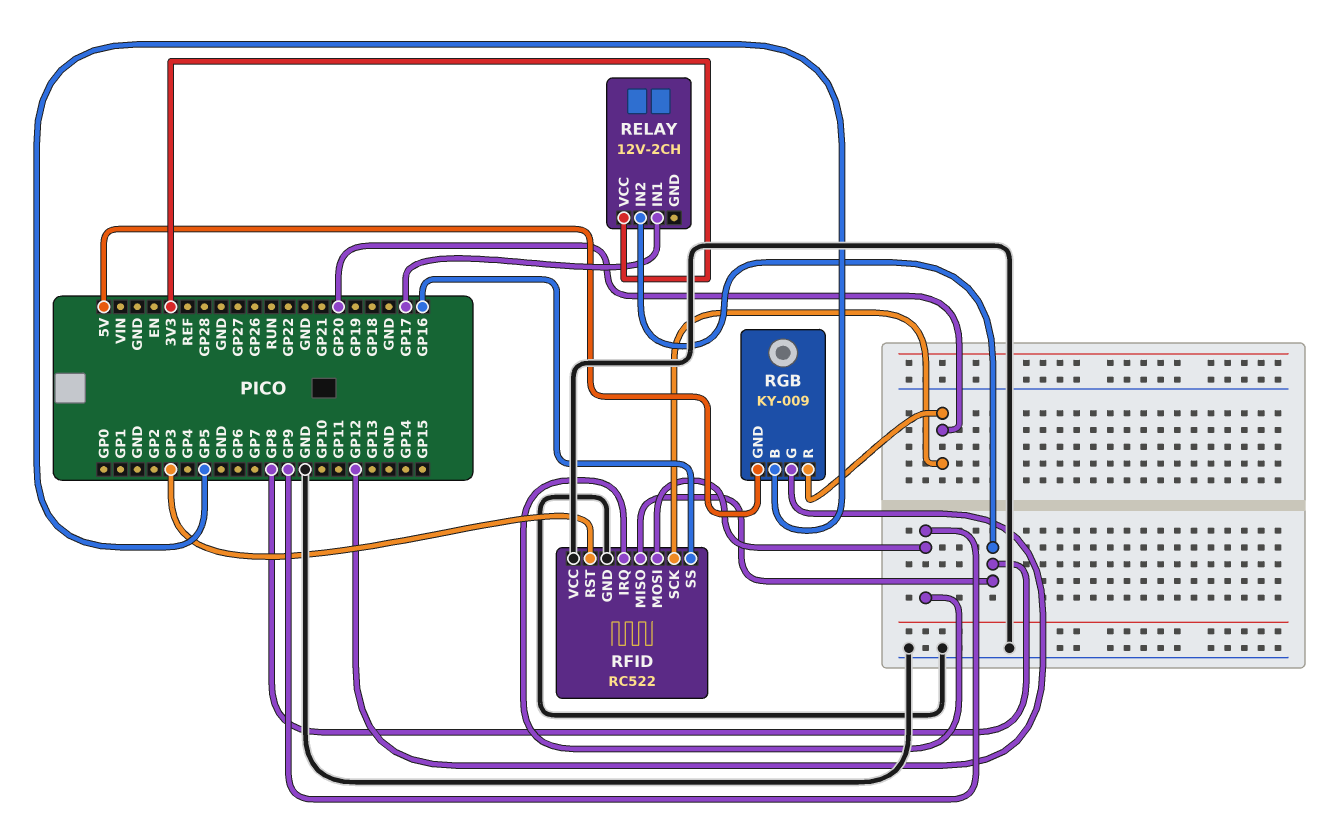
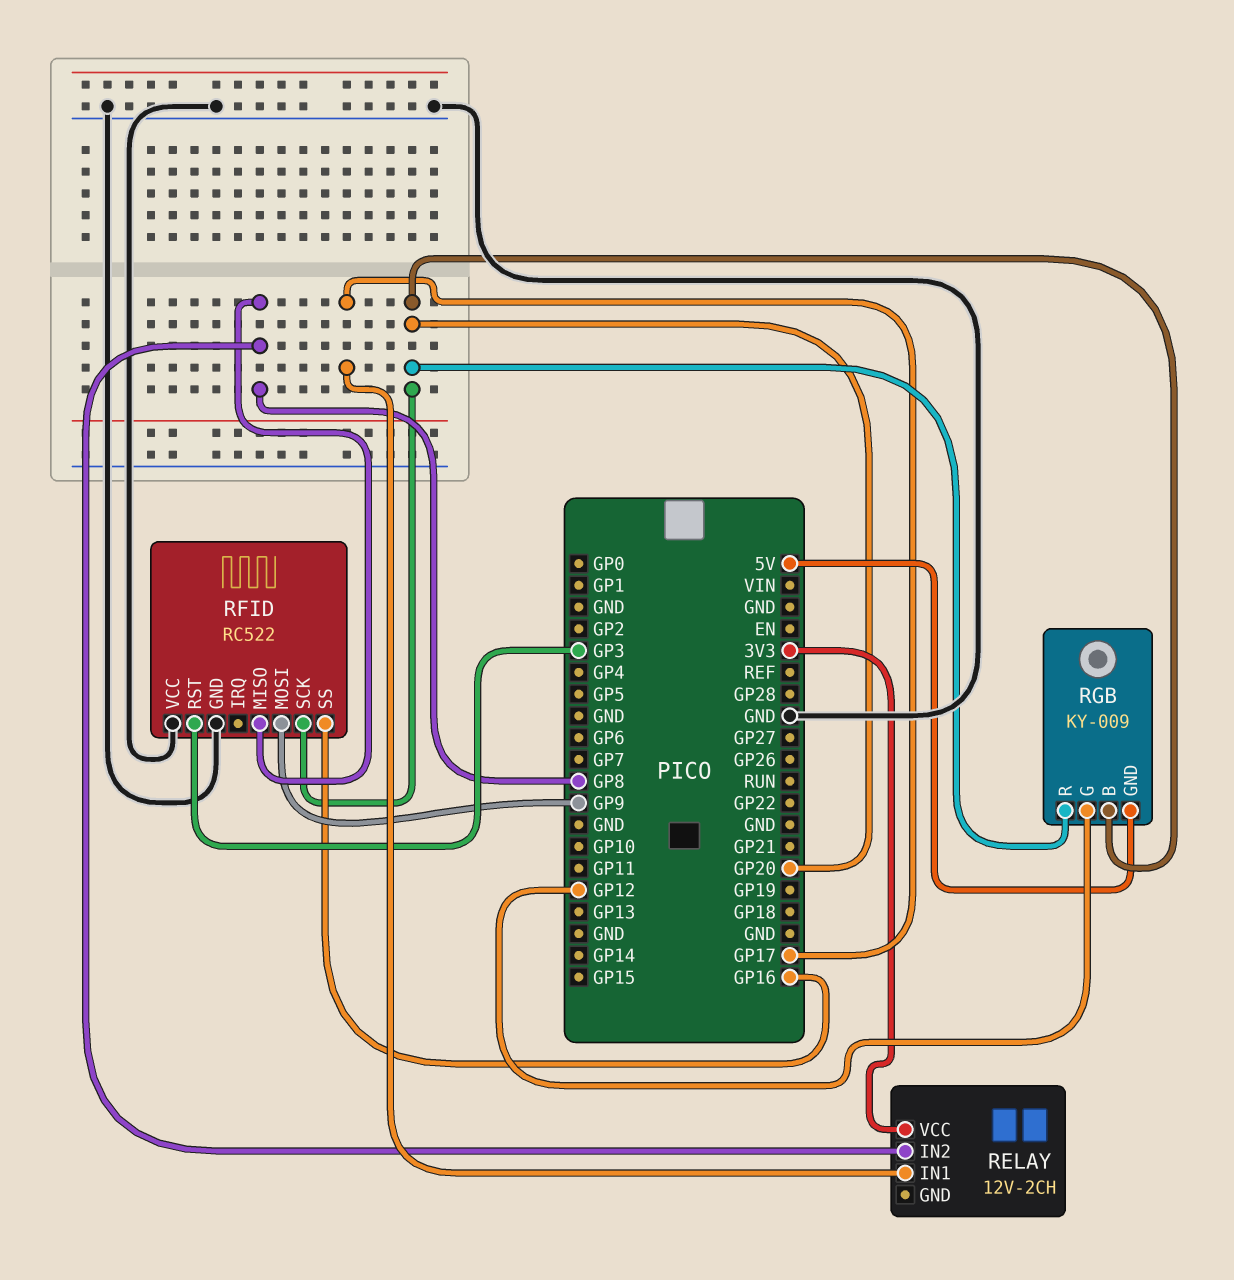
RFID pin IRQ: GP9 -> none
RGB pin B: GP5 -> GP20

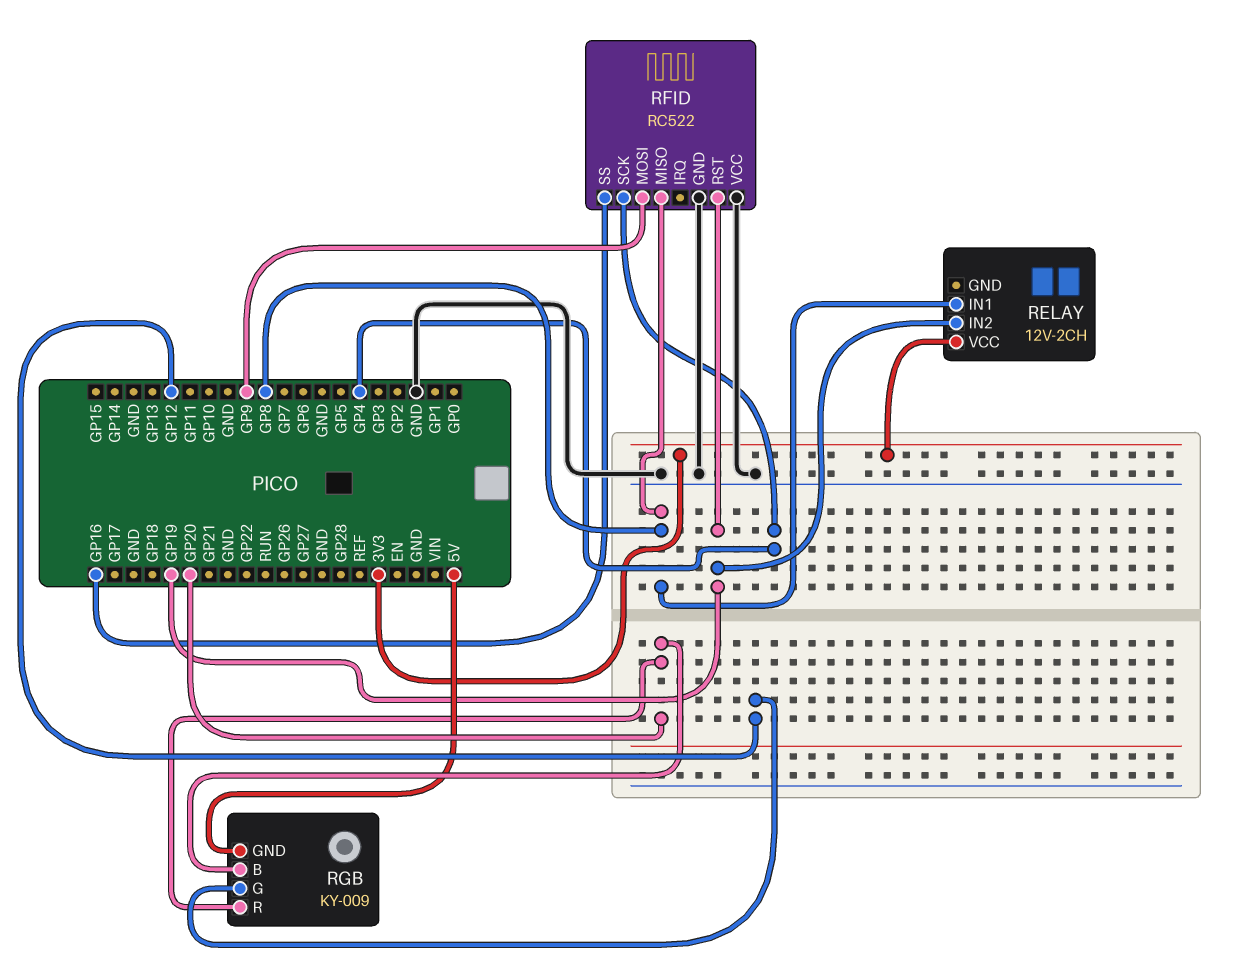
RELAY pin IN1: GP17 -> GP8
RELAY pin IN2: GP8 -> GP19
RFID pin RST: GP3 -> GP19
RFID pin SCK: GP20 -> GP4

